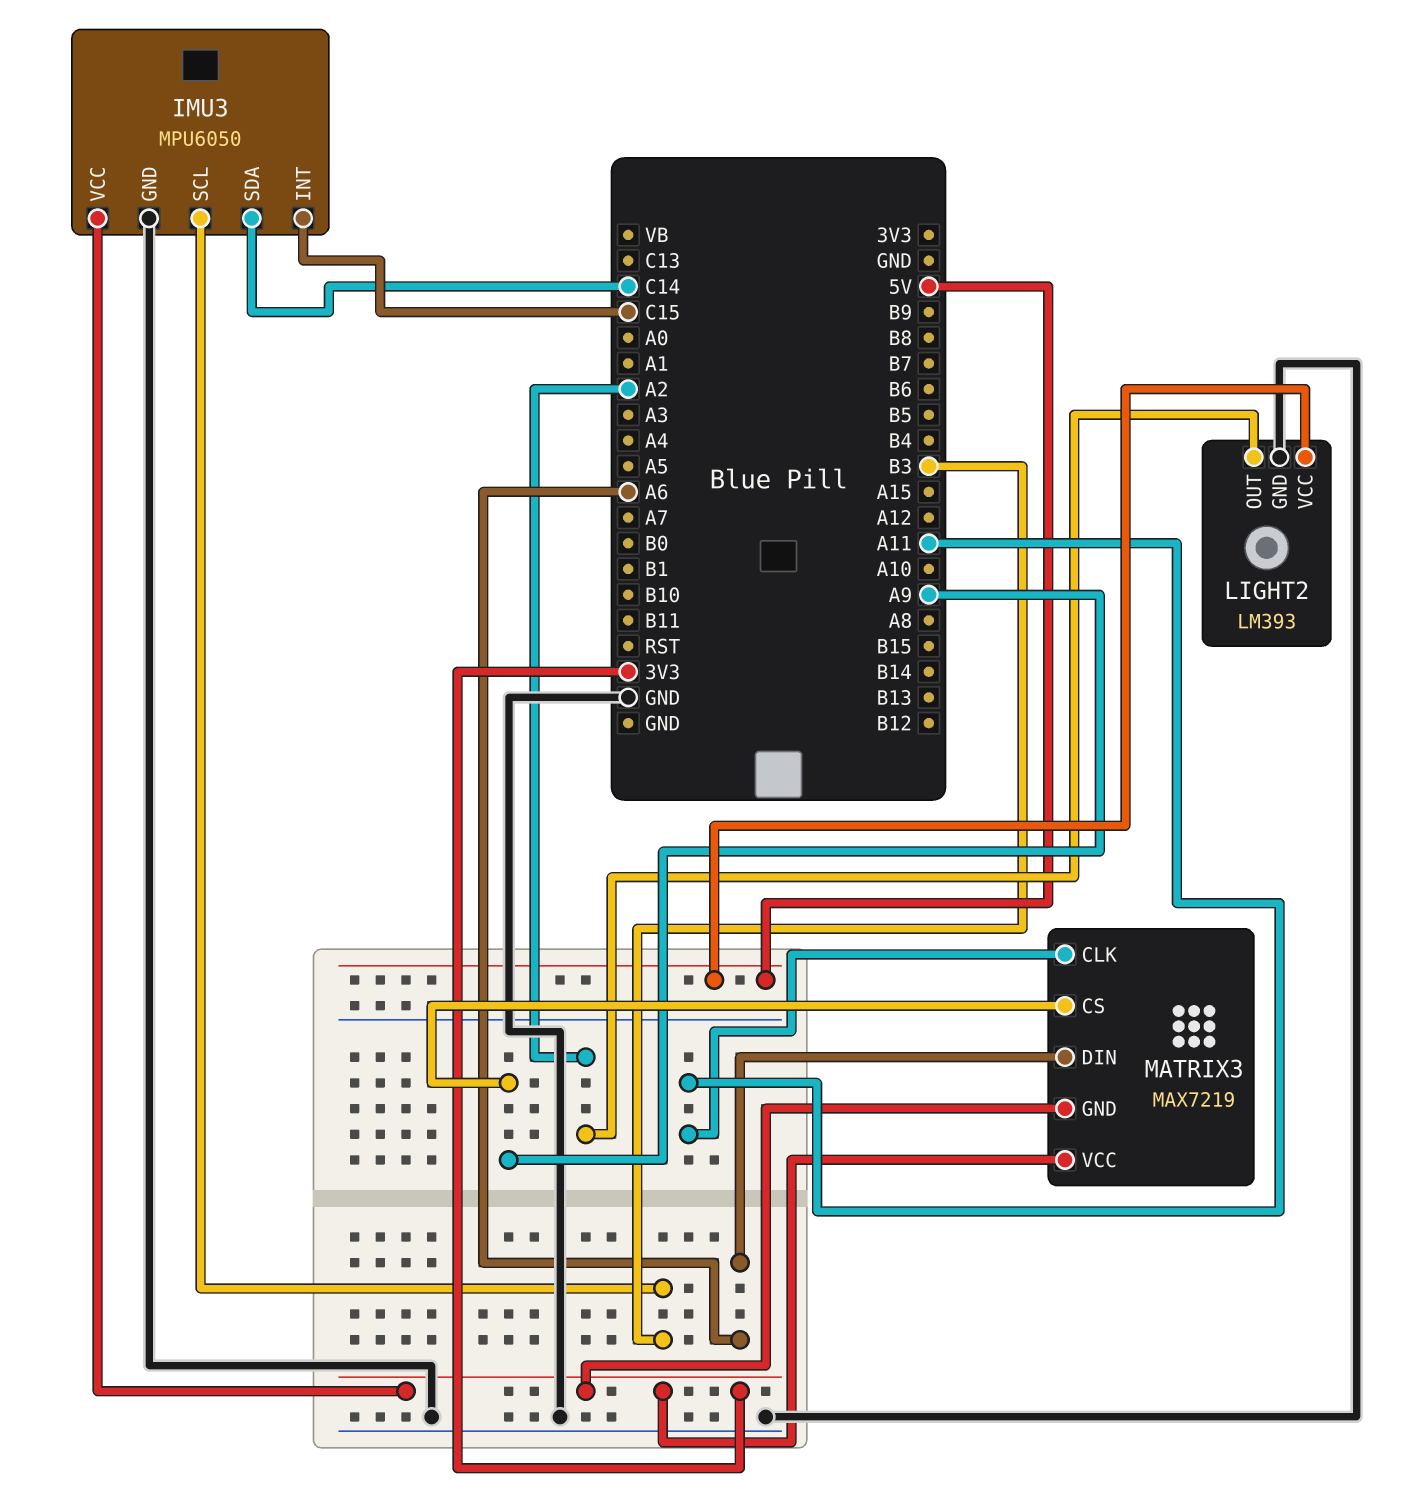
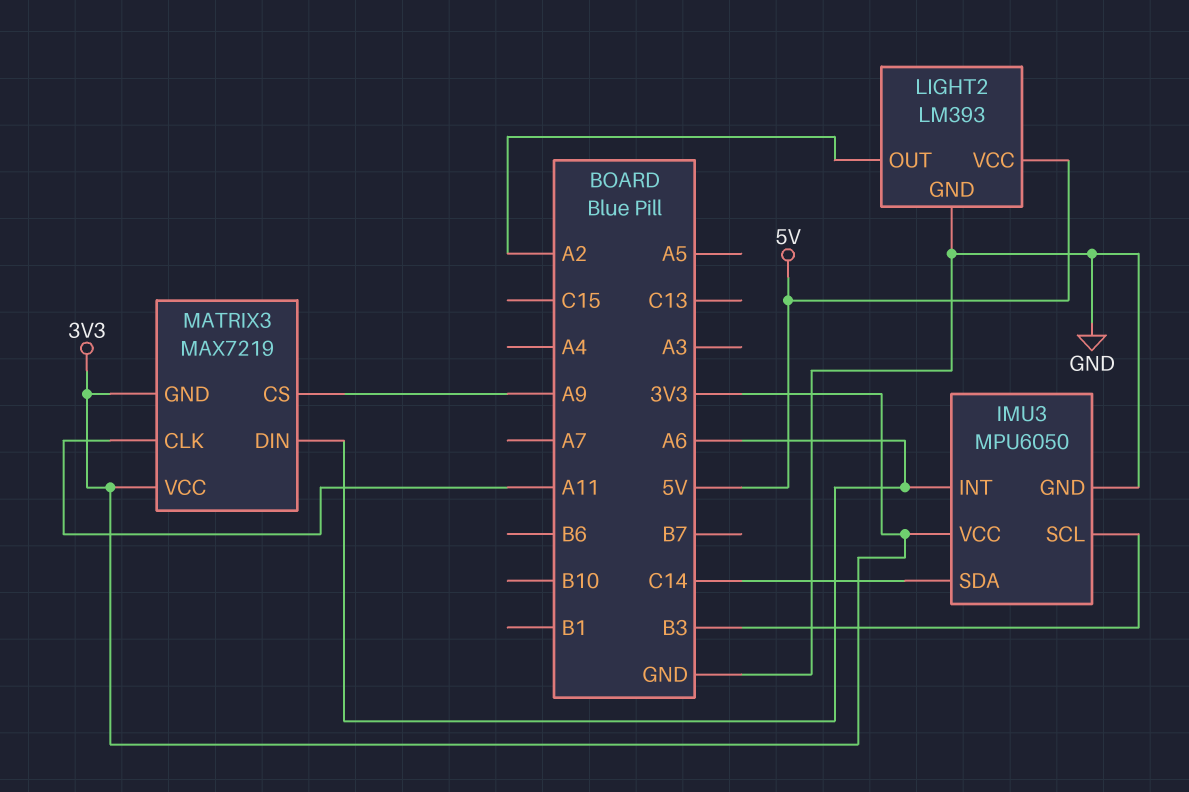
IMU3 pin INT: C15 -> A6

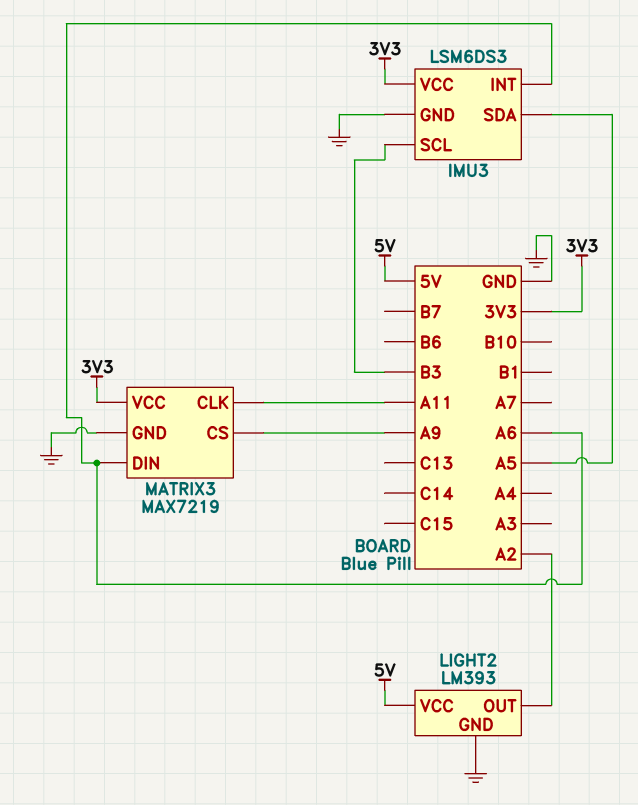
IMU3: MPU6050 -> LSM6DS3
IMU3 pin SDA: C14 -> A5
MATRIX3 pin GND: 3V3 -> GND

